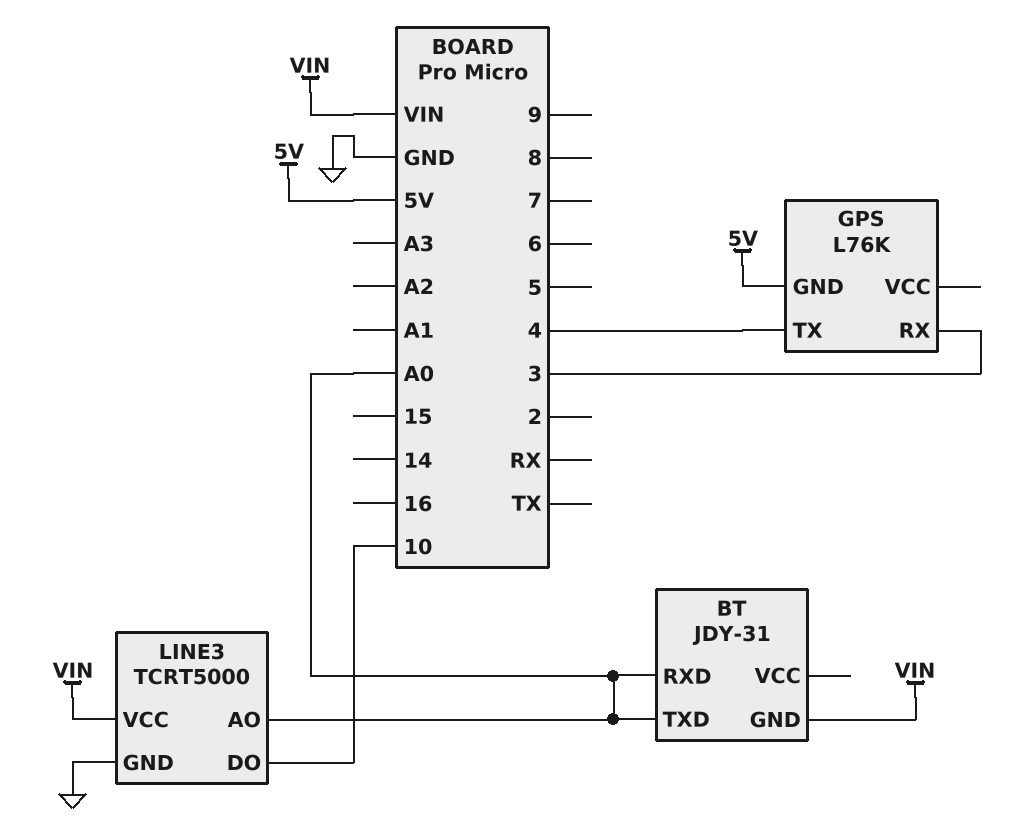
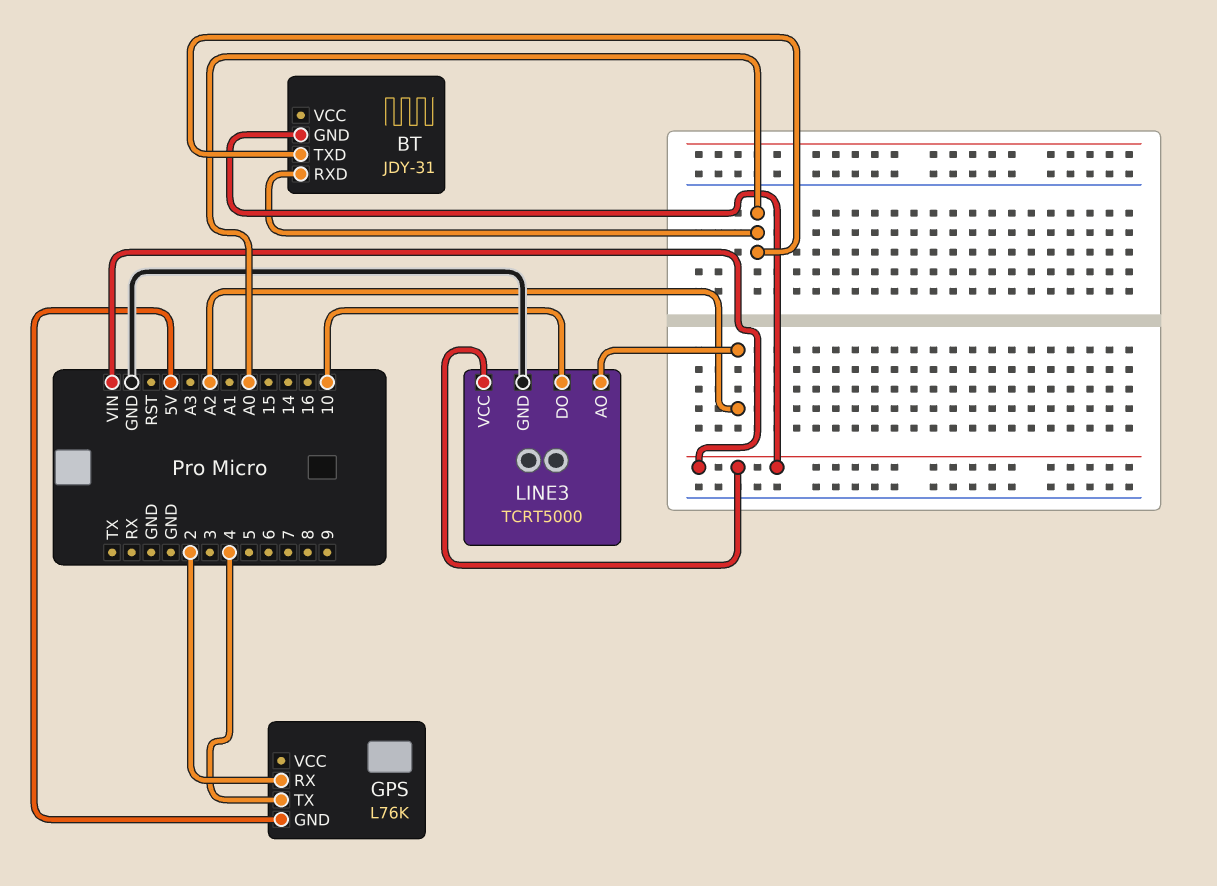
GPS pin RX: 3 -> 2
LINE3 pin AO: A0 -> A2

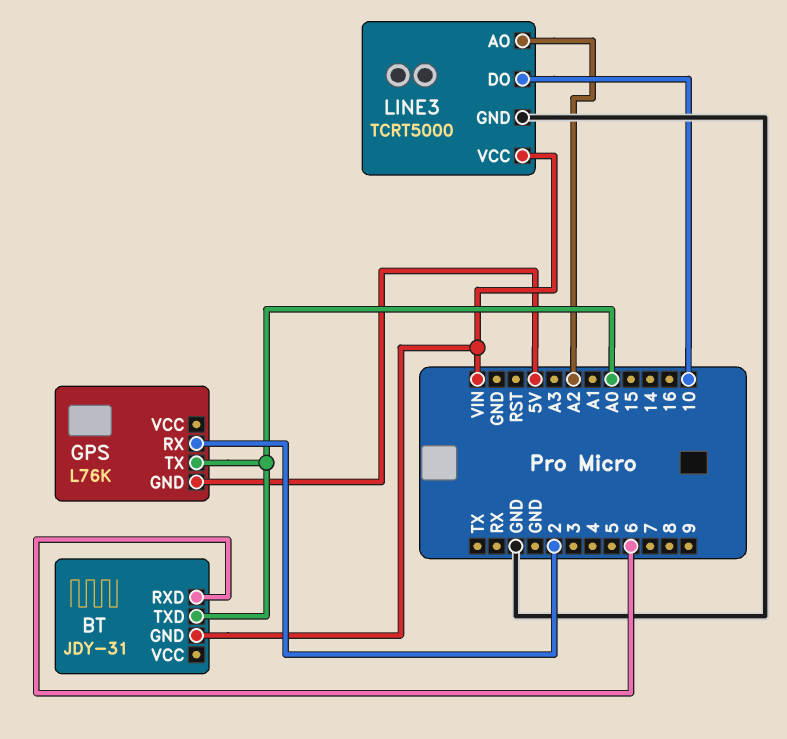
BT pin RXD: A0 -> 6
GPS pin TX: 4 -> A0

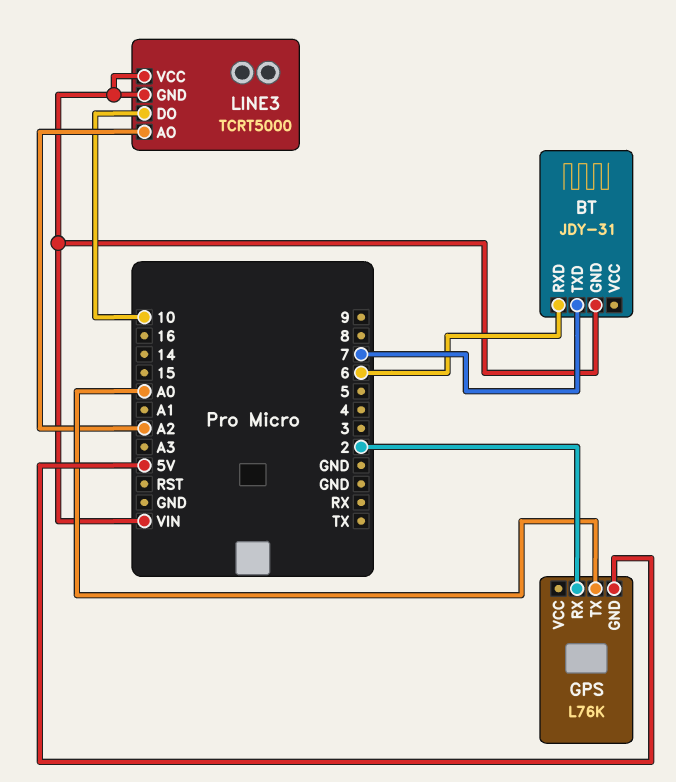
BT pin TXD: A0 -> 7
LINE3 pin GND: GND -> VIN

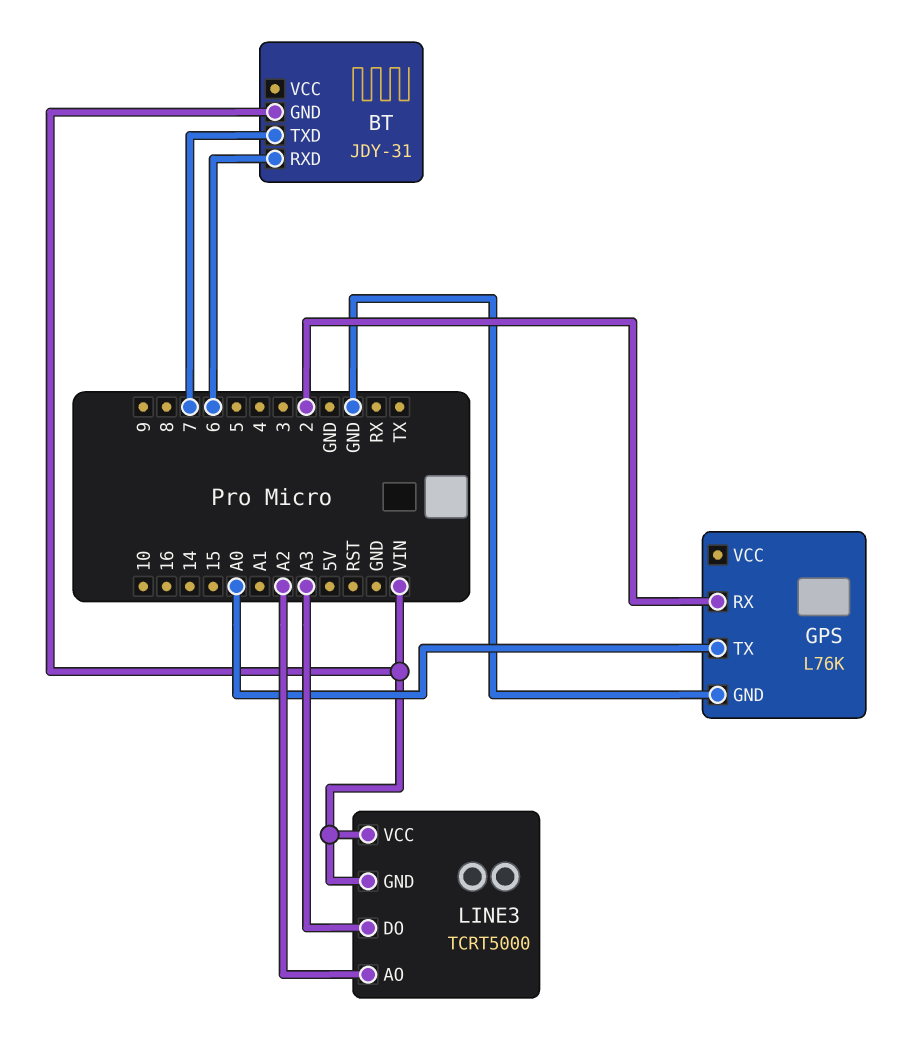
GPS pin GND: 5V -> GND
LINE3 pin DO: 10 -> A3

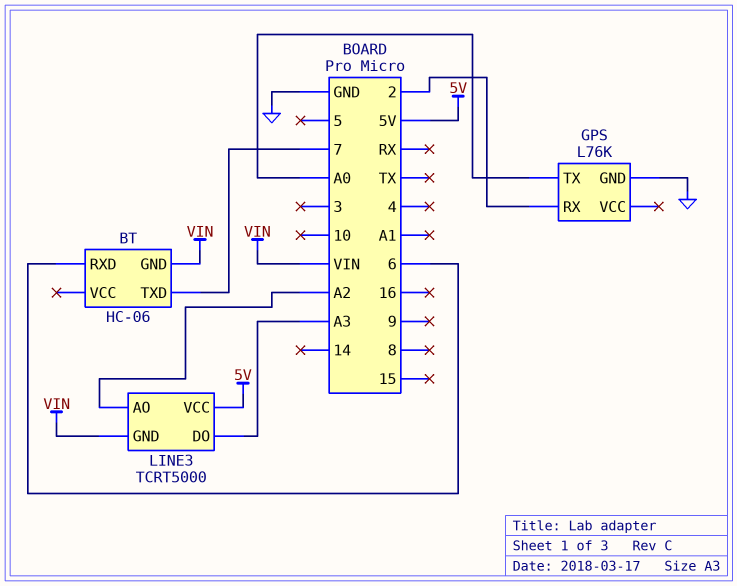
BT: JDY-31 -> HC-06
LINE3 pin VCC: VIN -> 5V

